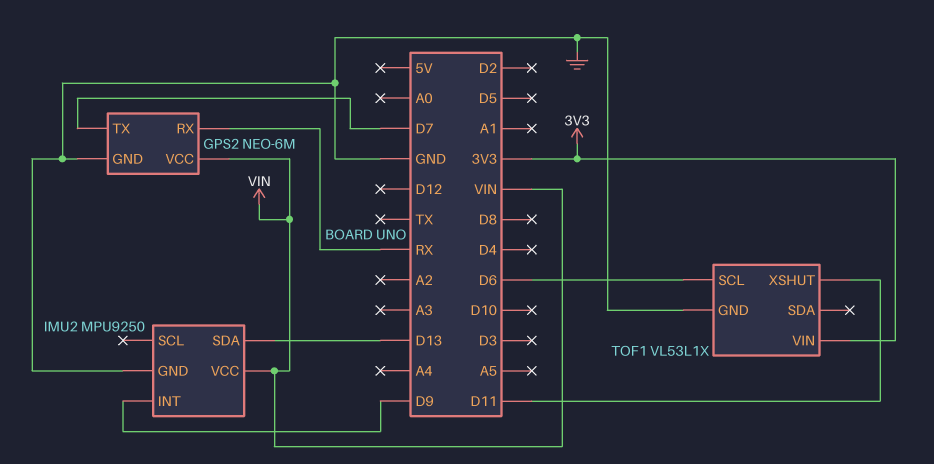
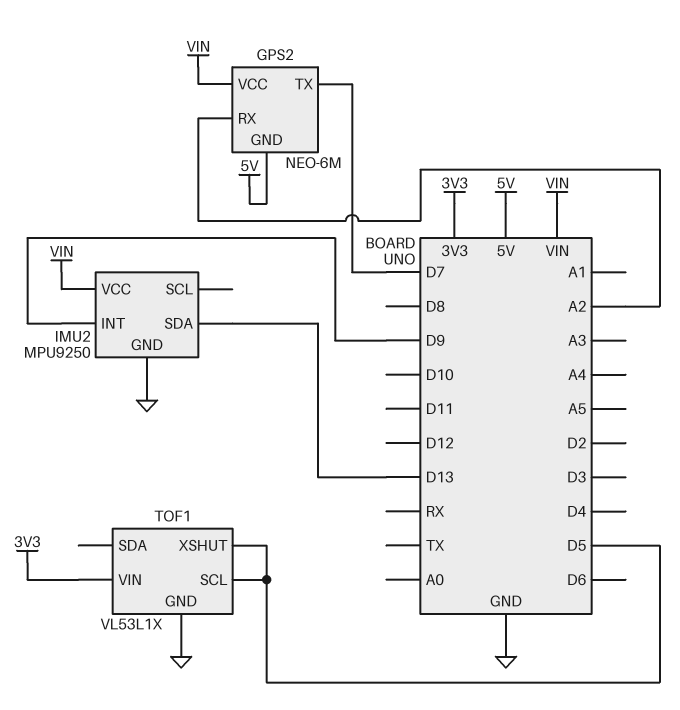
GPS2 pin GND: GND -> 5V
GPS2 pin RX: RX -> A2
TOF1 pin SCL: D6 -> D5
TOF1 pin XSHUT: D11 -> D5

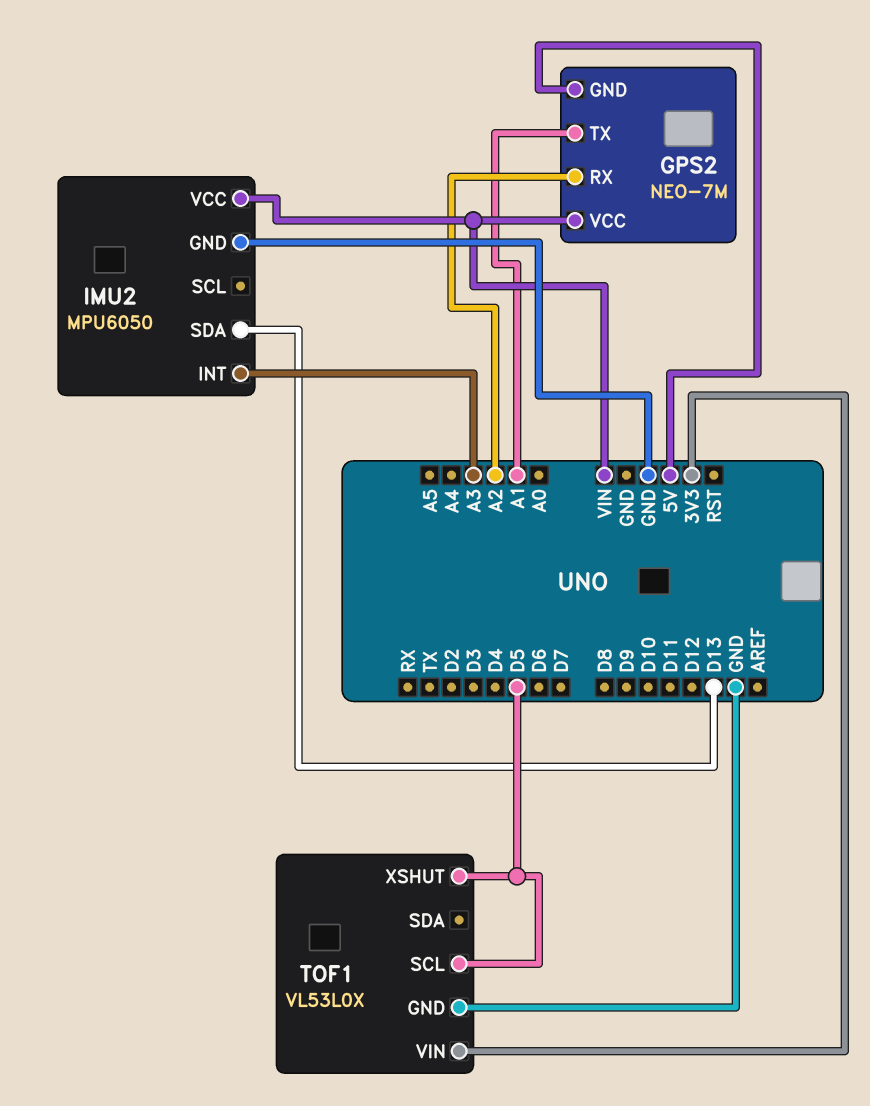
GPS2: NEO-6M -> NEO-7M
GPS2 pin TX: D7 -> A1
IMU2: MPU9250 -> MPU6050
IMU2 pin INT: D9 -> A3
TOF1: VL53L1X -> VL53L0X

